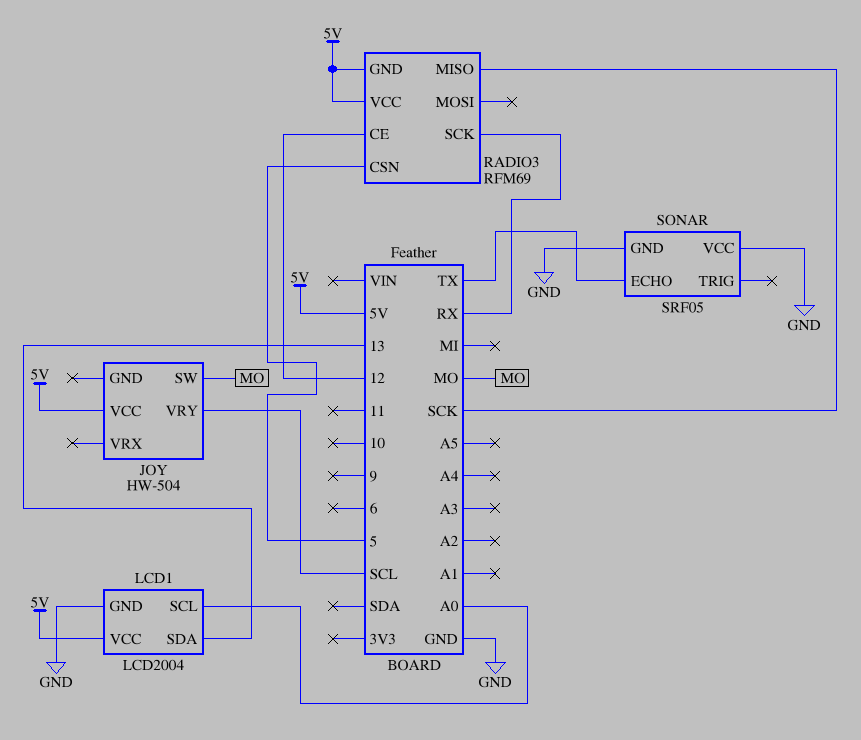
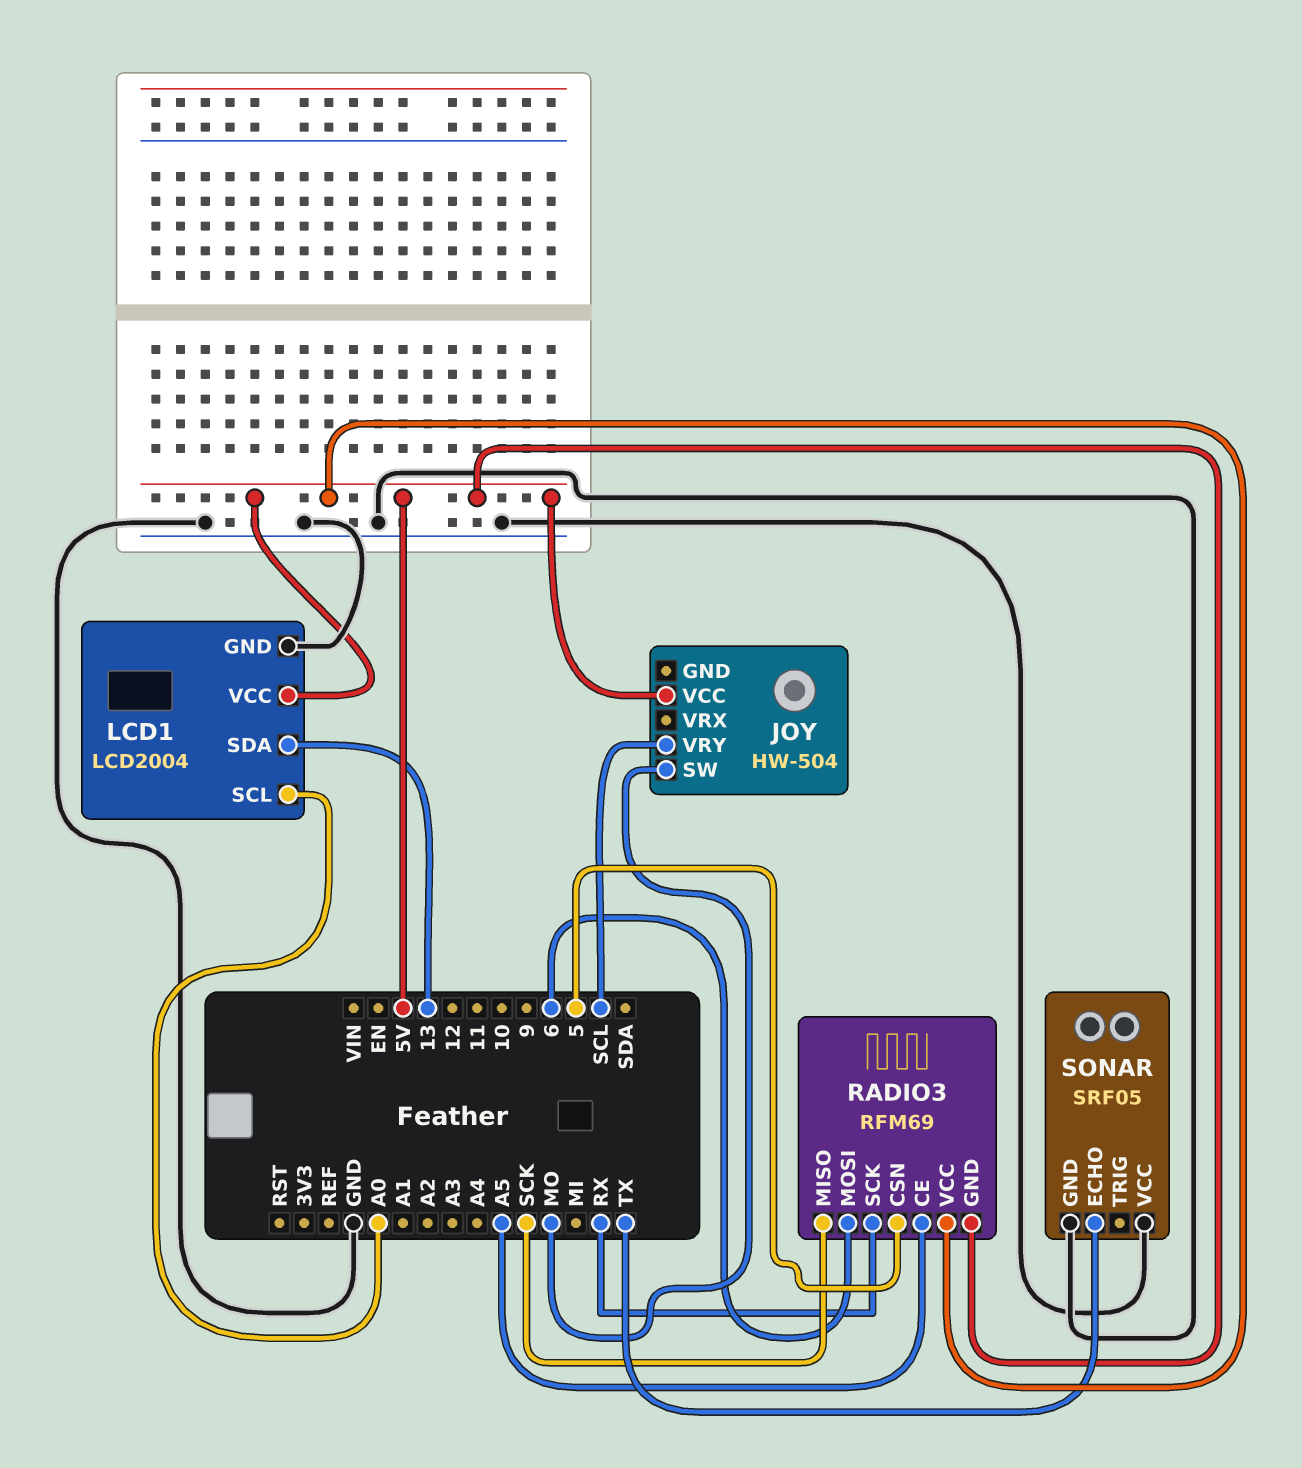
RADIO3 pin CE: 12 -> A5
RADIO3 pin MOSI: none -> 6

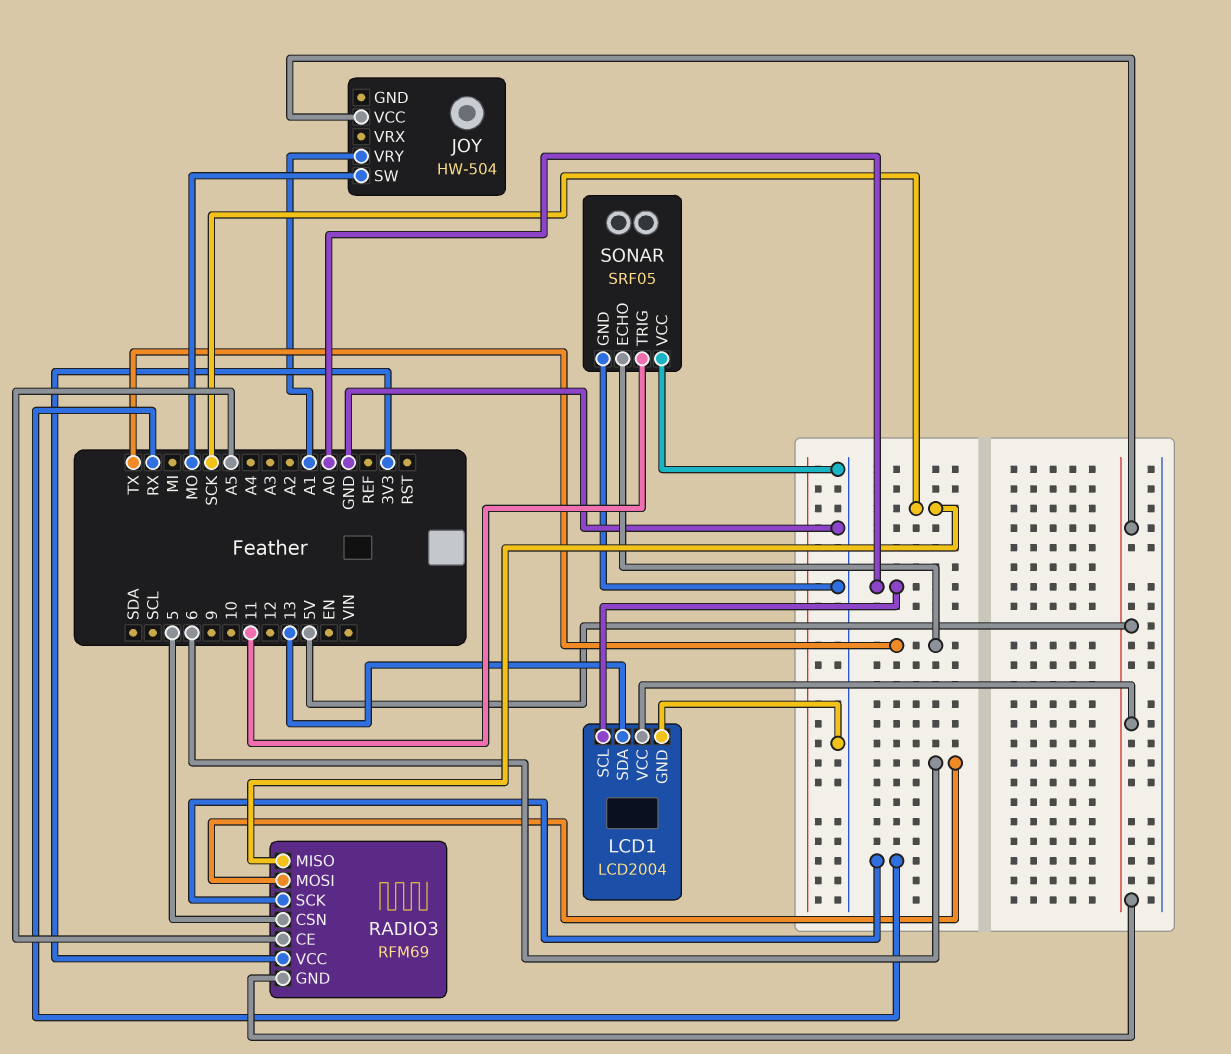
JOY pin VRY: SCL -> A1
RADIO3 pin VCC: 5V -> 3V3
SONAR pin TRIG: none -> 11

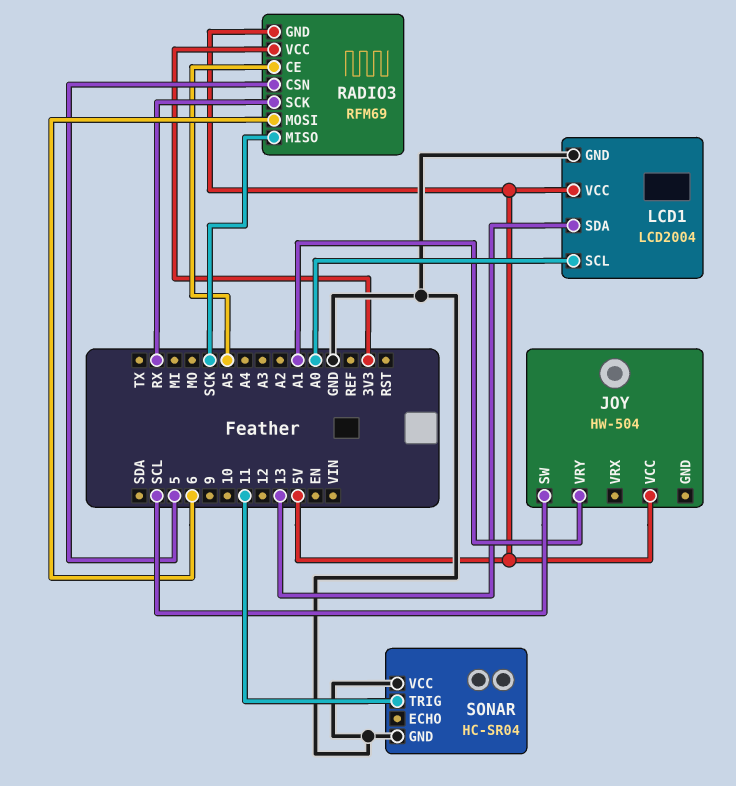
JOY pin SW: MO -> SCL
SONAR: SRF05 -> HC-SR04
SONAR pin ECHO: TX -> none

